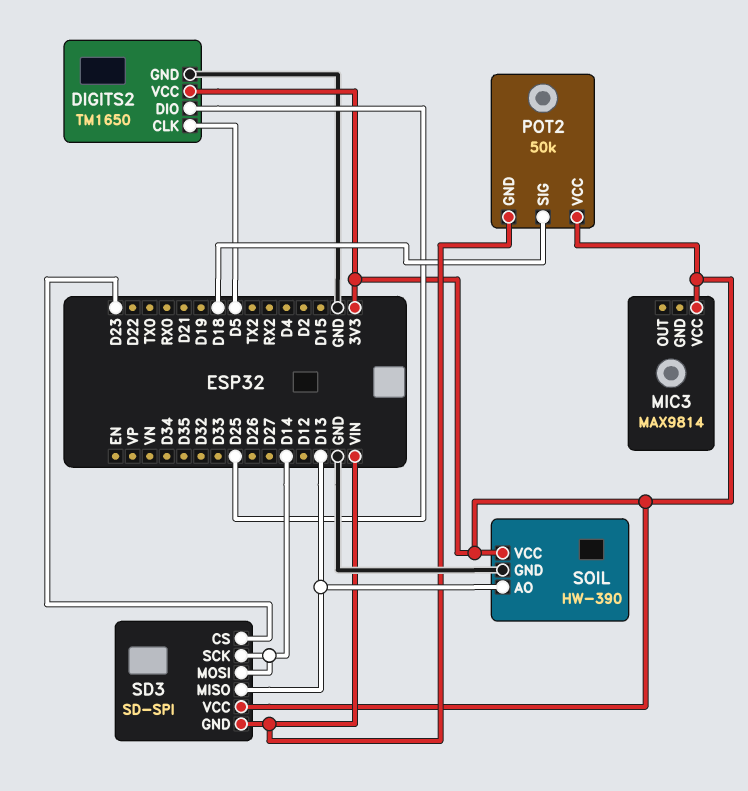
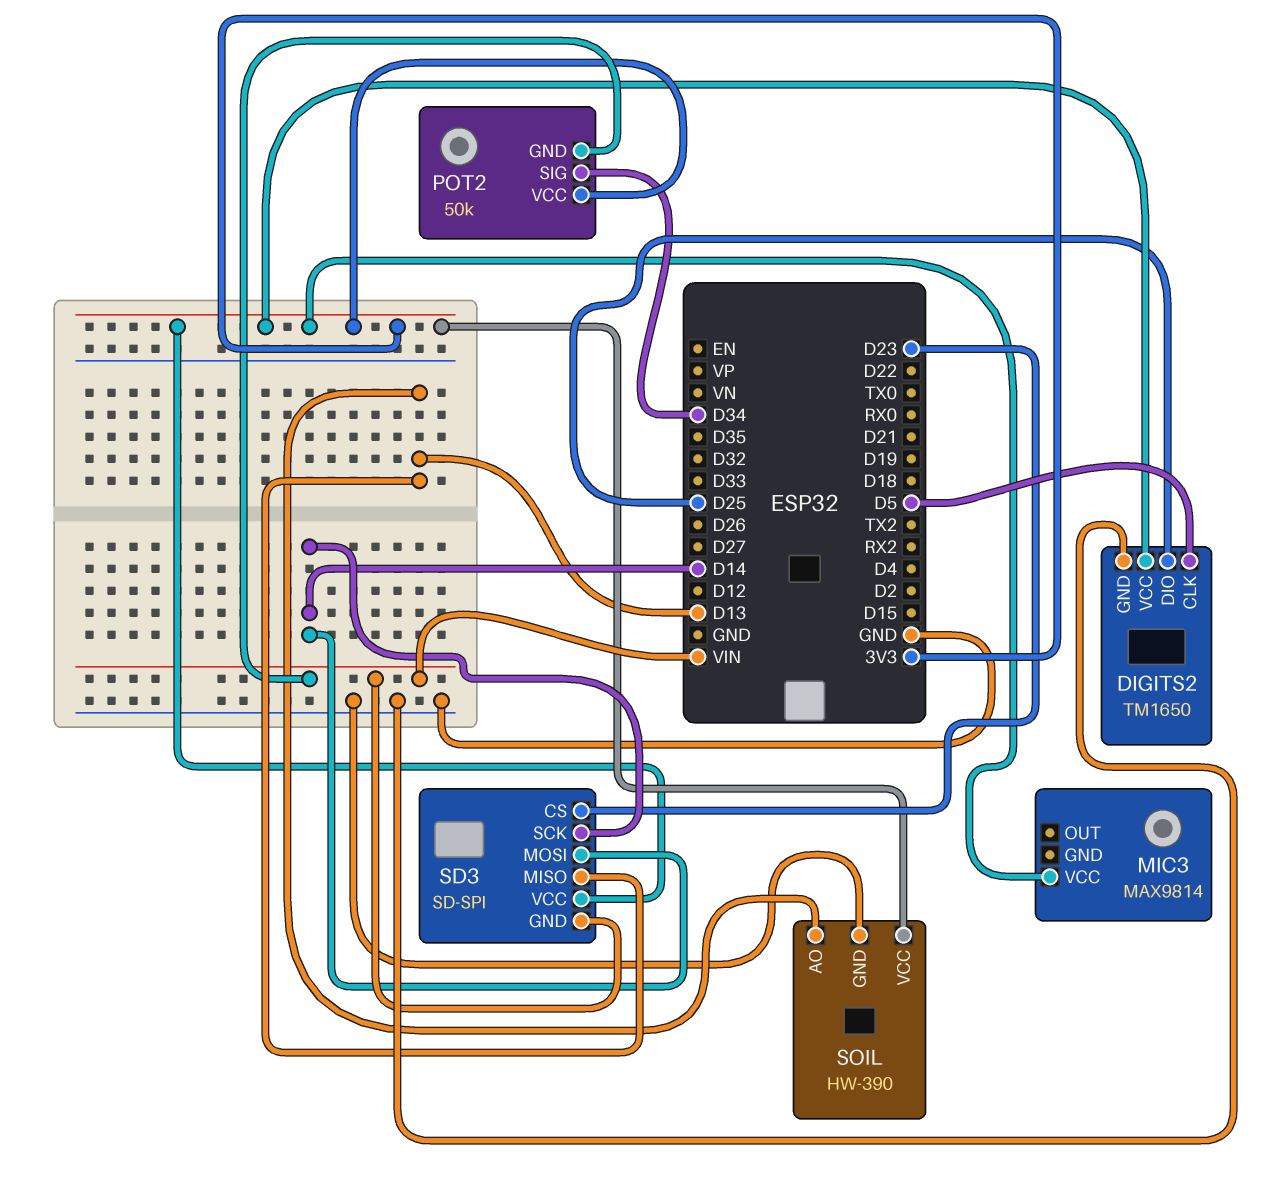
POT2 pin SIG: D18 -> D34

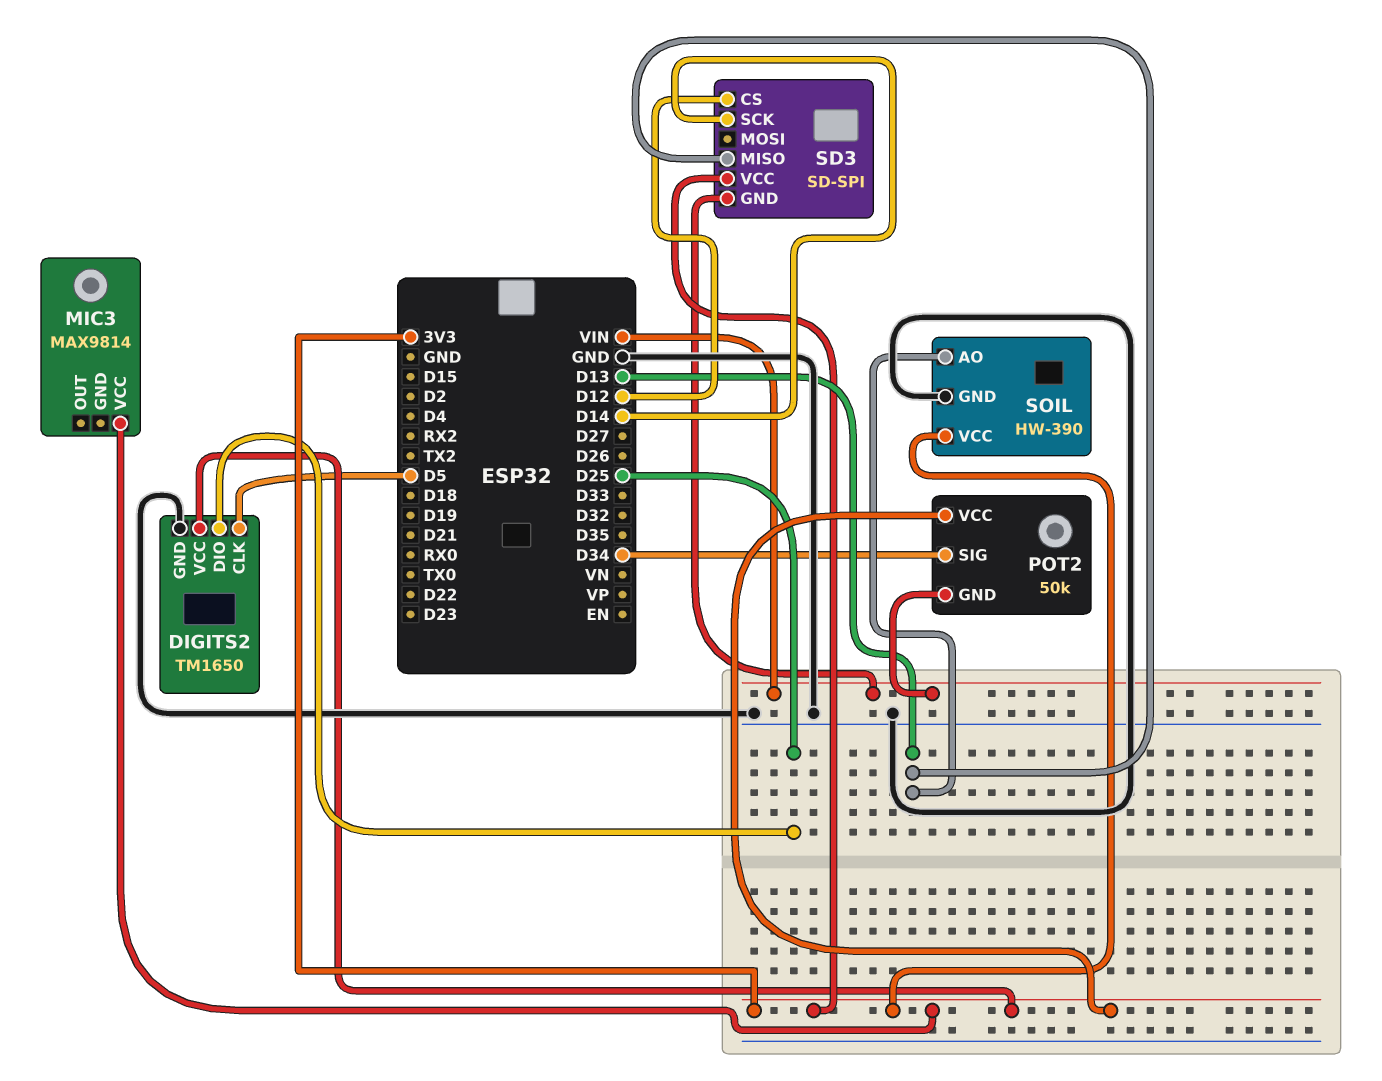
SD3 pin CS: D23 -> D12
SD3 pin MOSI: D14 -> none

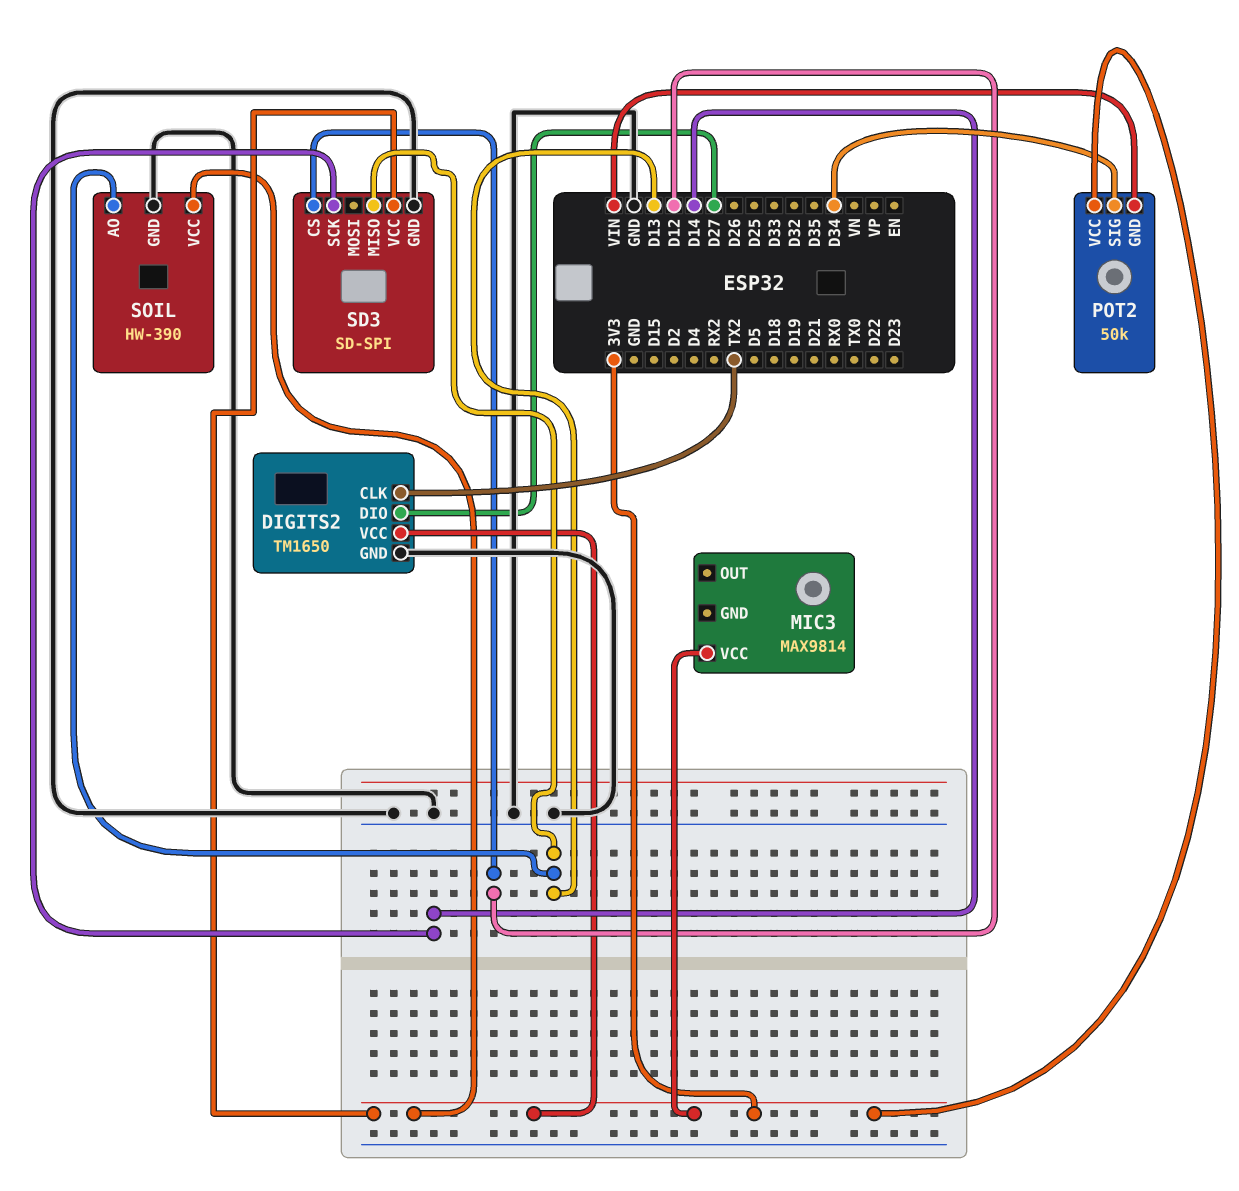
DIGITS2 pin CLK: D5 -> TX2
DIGITS2 pin DIO: D25 -> D27
SD3 pin GND: VIN -> GND

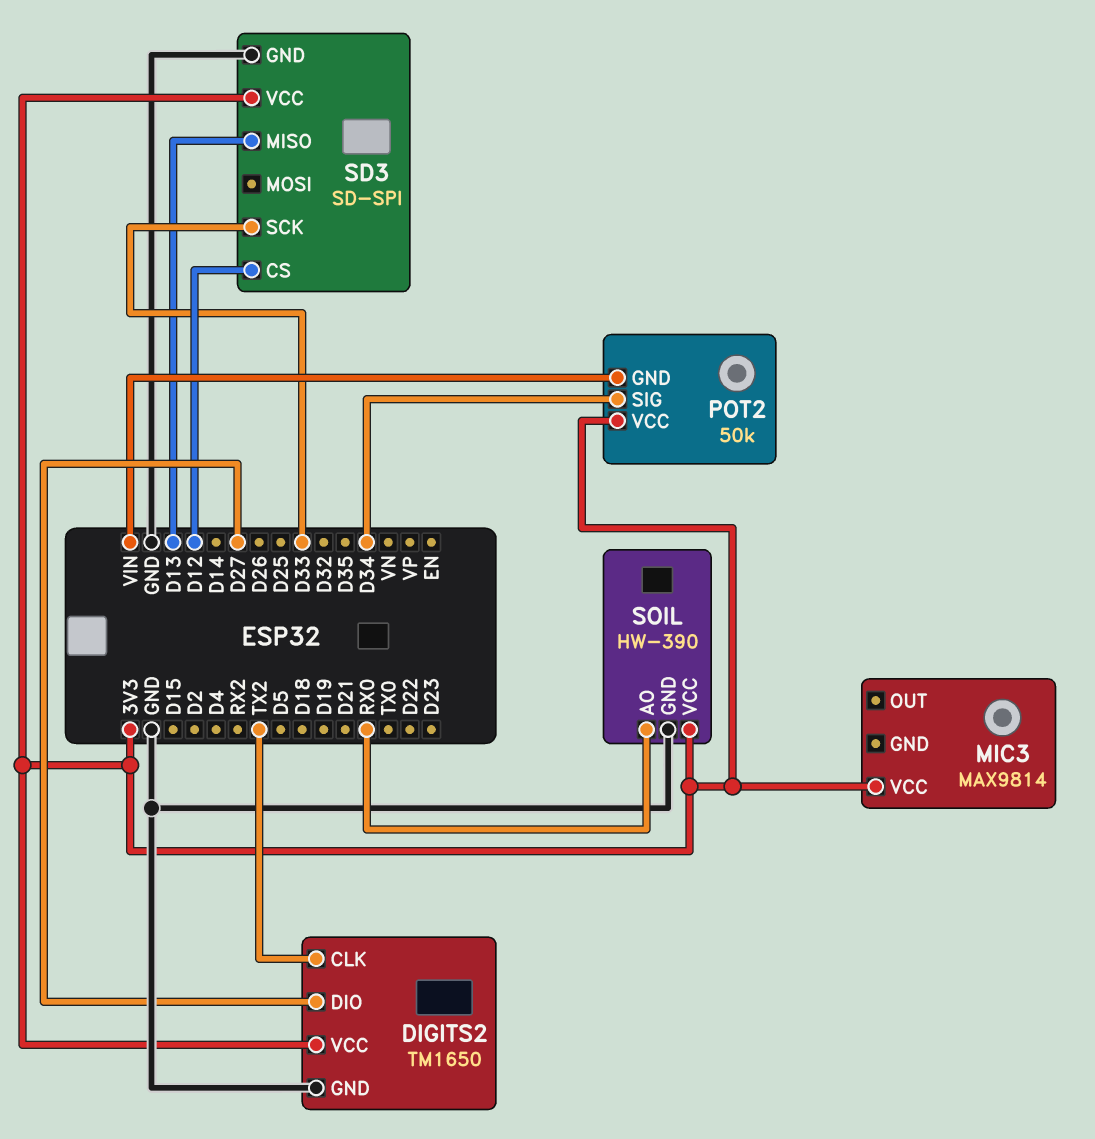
SD3 pin SCK: D14 -> D33
SOIL pin AO: D13 -> RX0

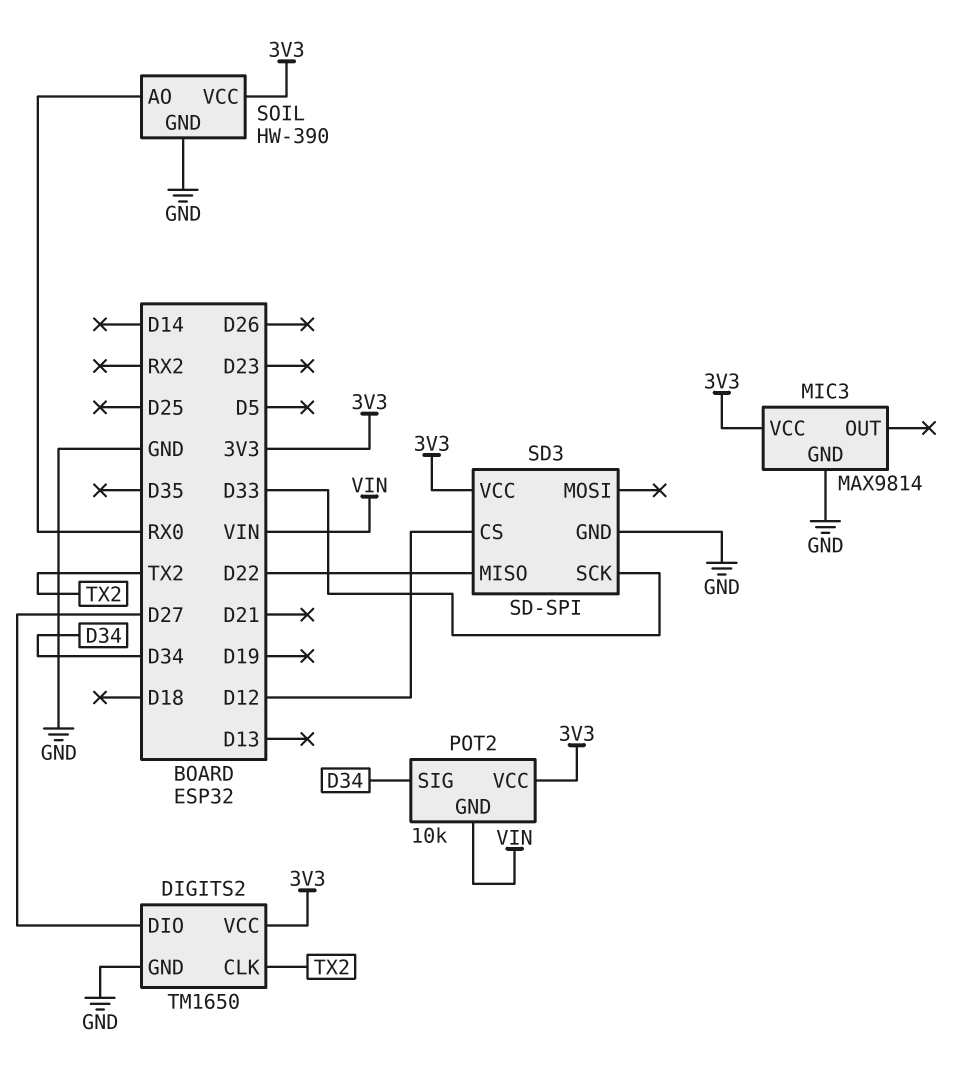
MIC3 pin GND: none -> GND
POT2: 50k -> 10k
SD3 pin MISO: D13 -> D22

